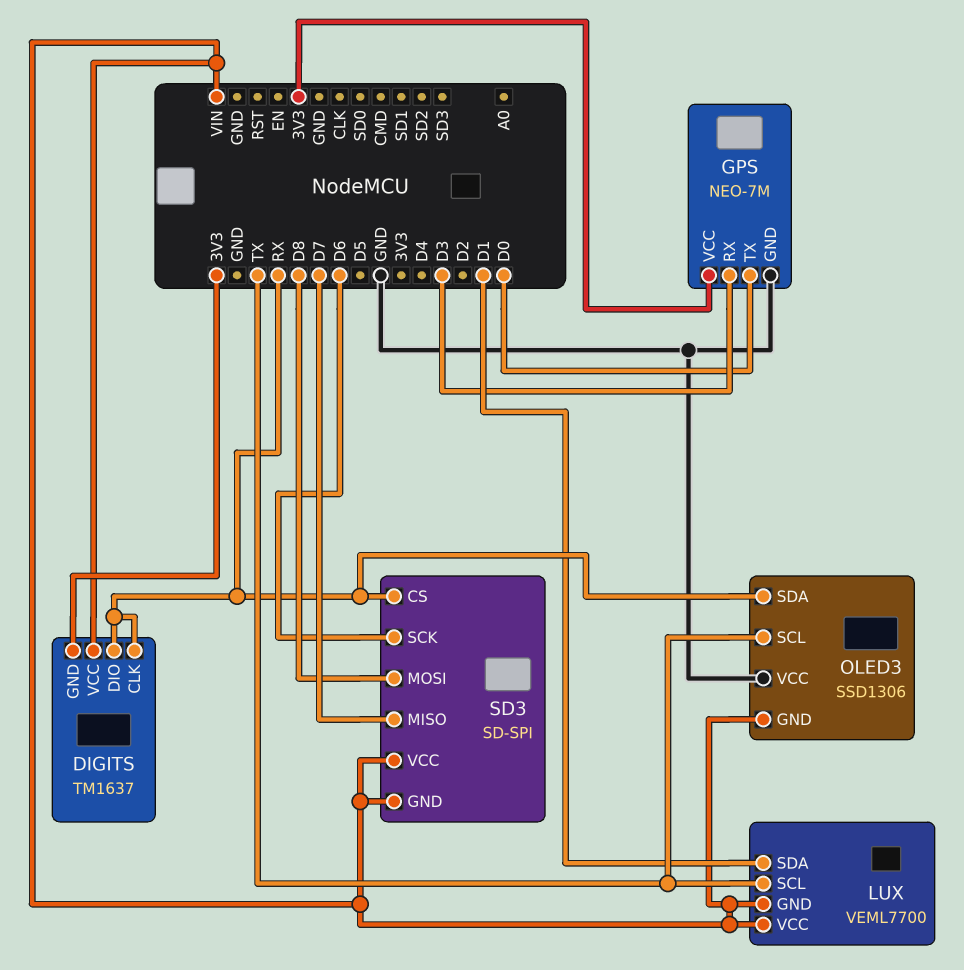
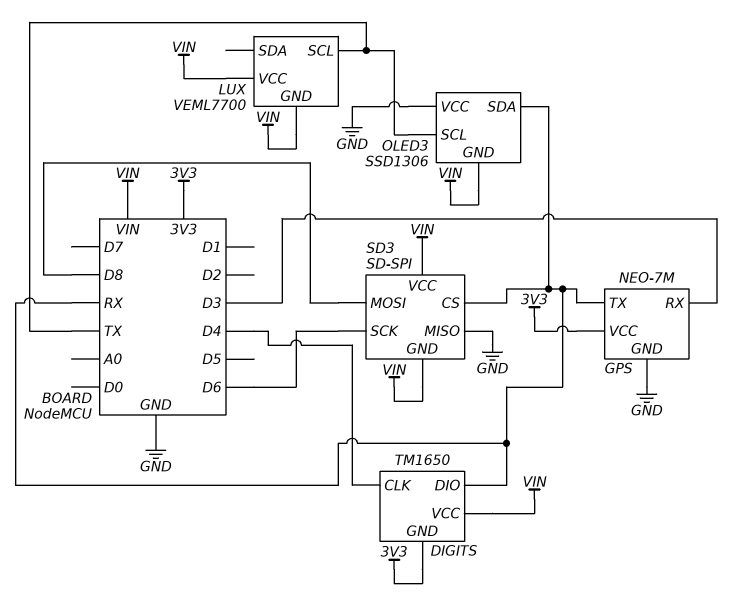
DIGITS: TM1637 -> TM1650
DIGITS pin CLK: RX -> D4
GPS pin TX: D0 -> RX
LUX pin SDA: D1 -> none
SD3 pin MISO: D7 -> GND

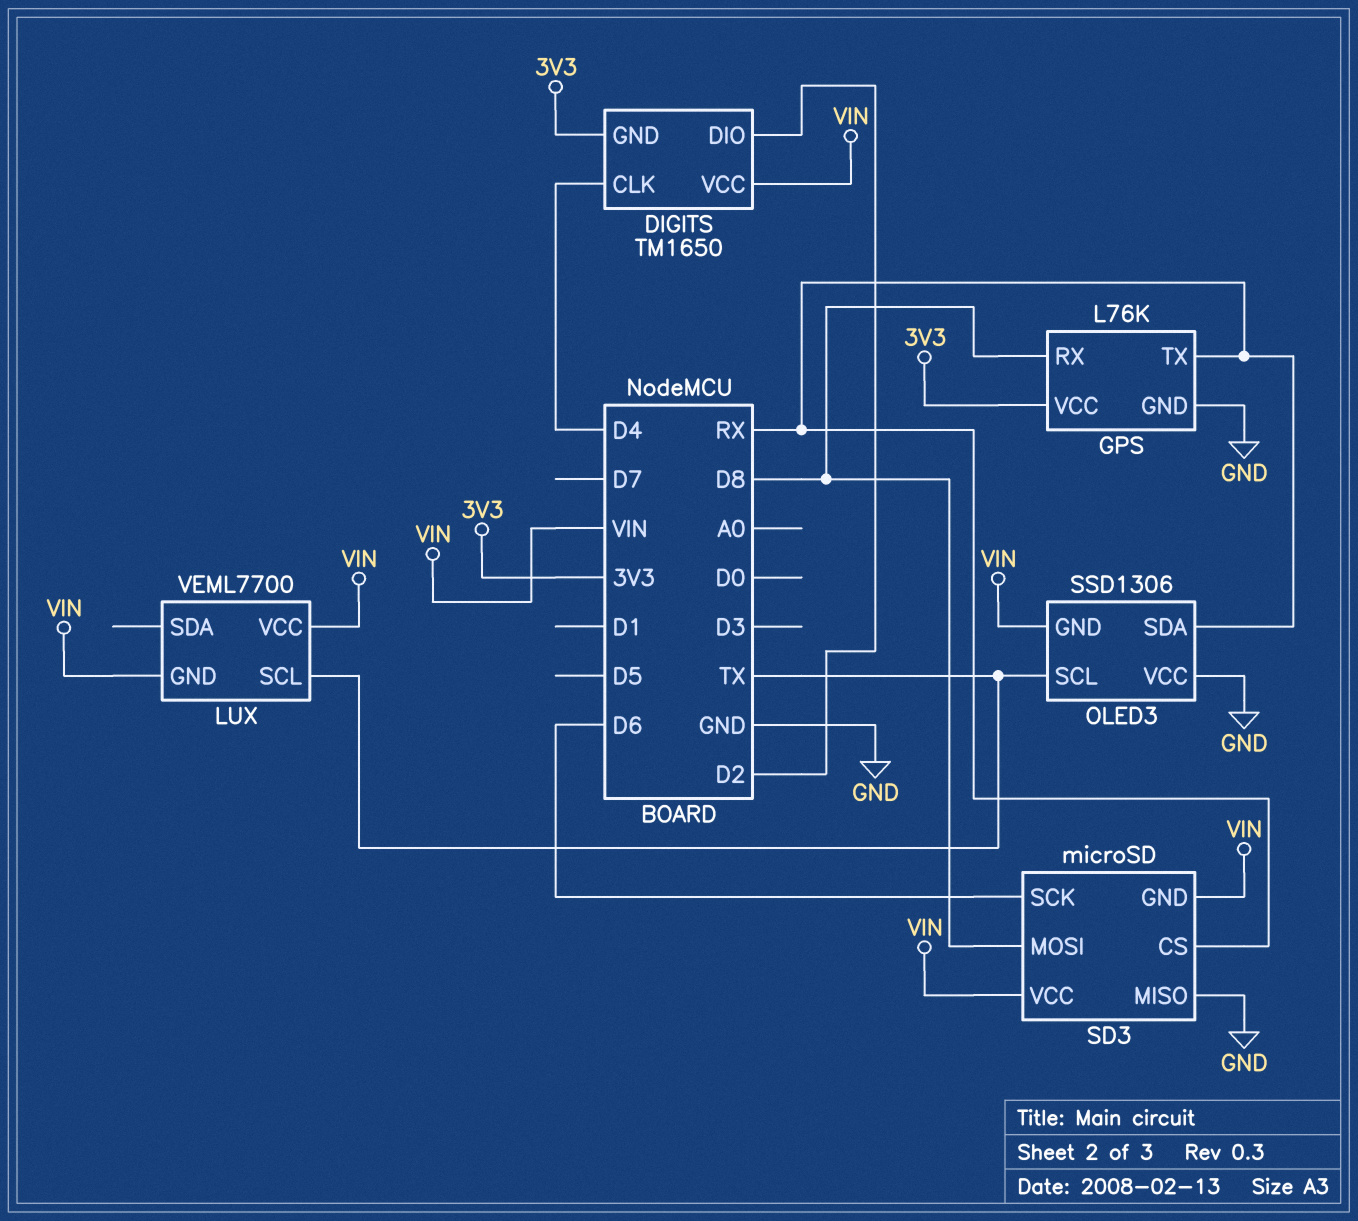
DIGITS pin DIO: RX -> D2
GPS: NEO-7M -> L76K
GPS pin RX: D3 -> D8
SD3: SD-SPI -> microSD

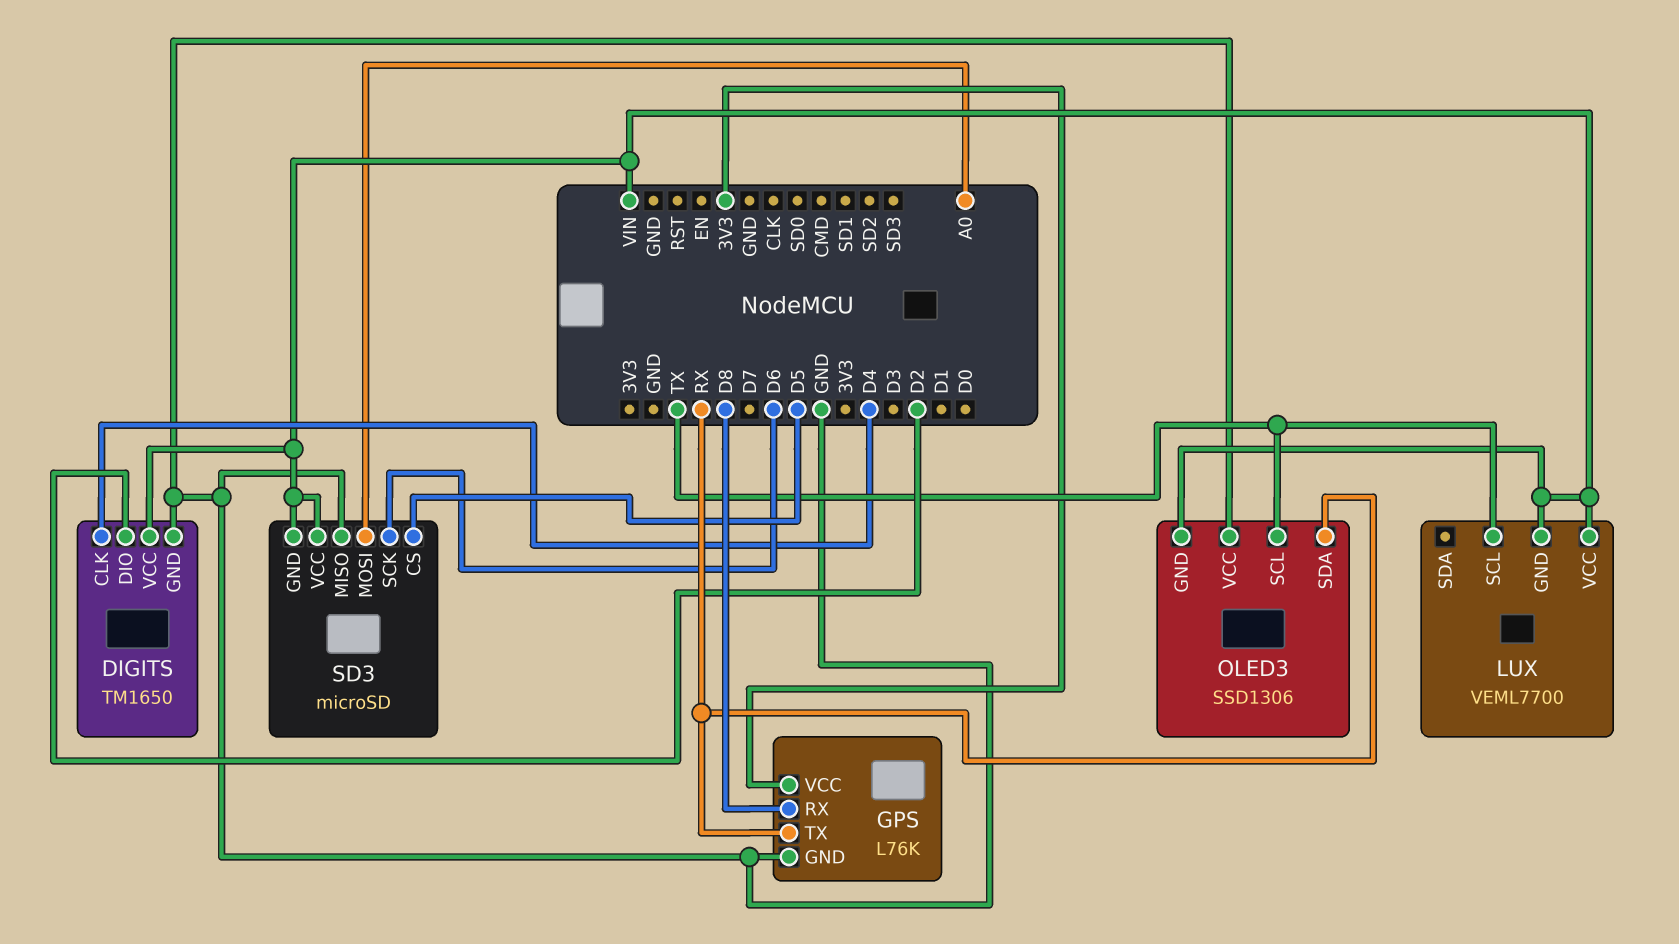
DIGITS pin GND: 3V3 -> GND
SD3 pin CS: RX -> D5
SD3 pin MOSI: D8 -> A0

